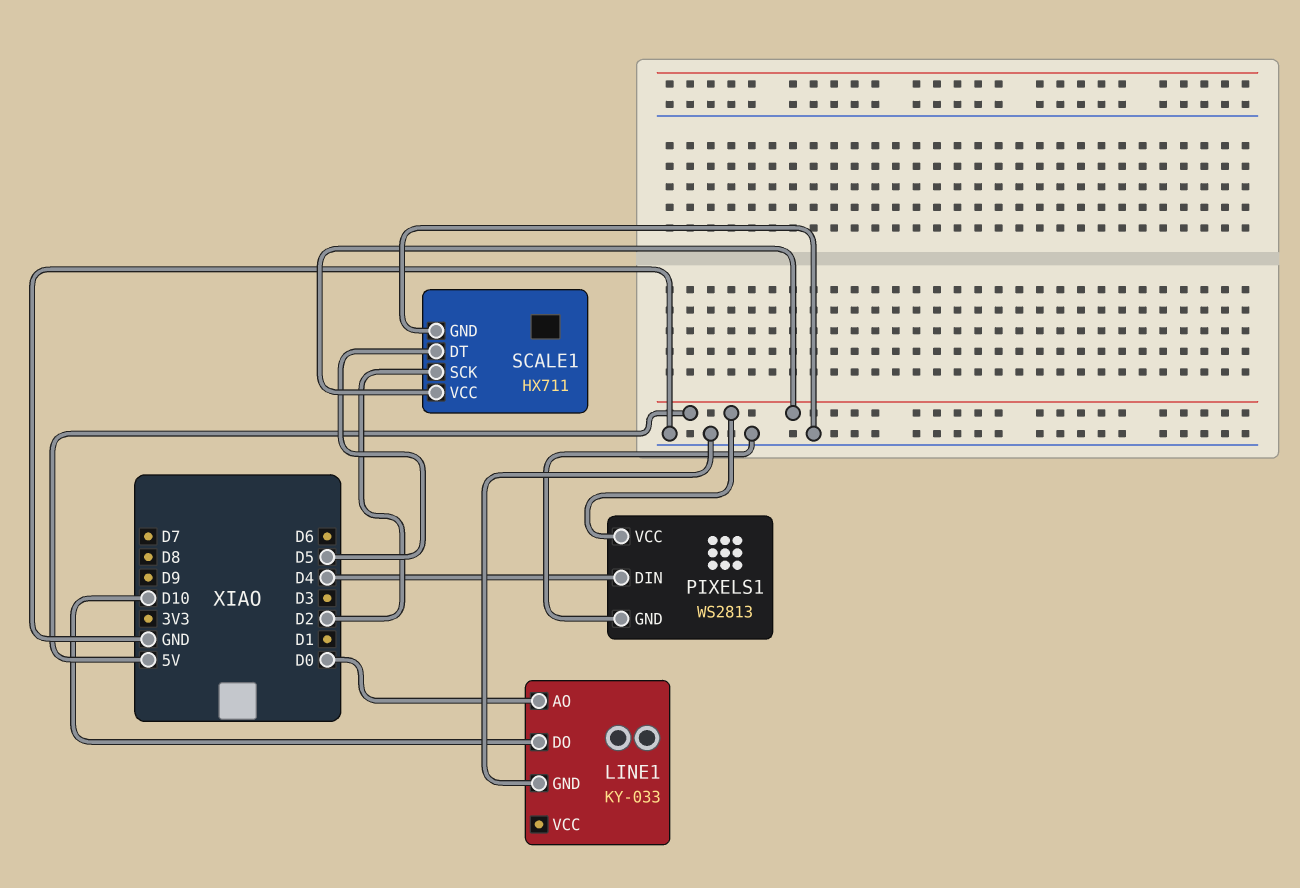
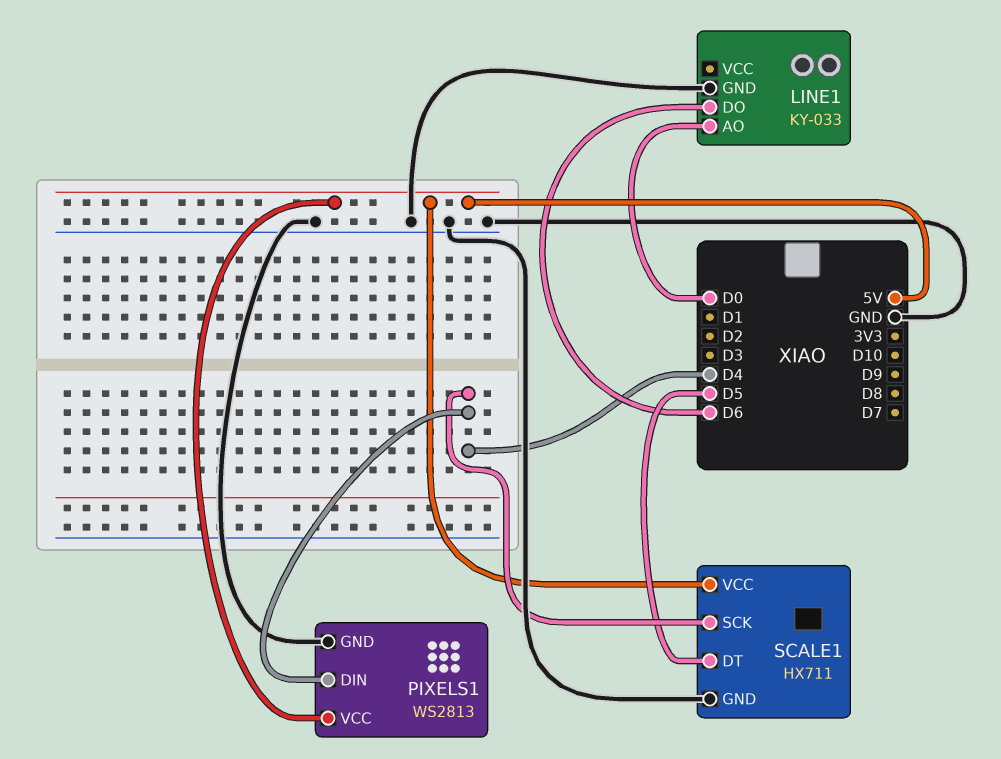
LINE1 pin DO: D10 -> D6
SCALE1 pin SCK: D2 -> D4

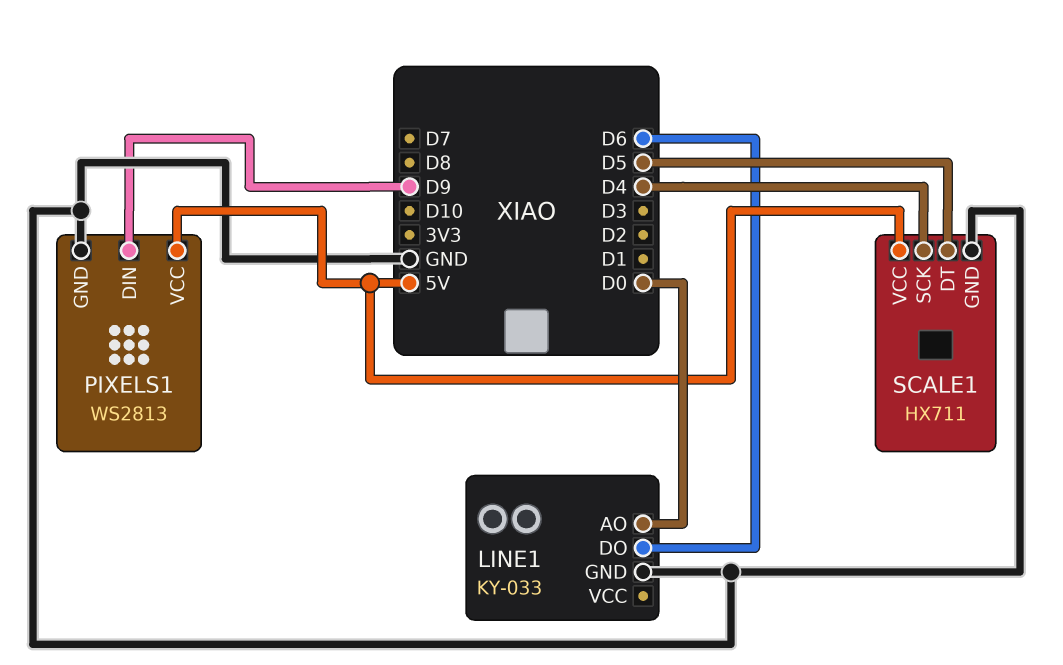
PIXELS1 pin DIN: D4 -> D9

